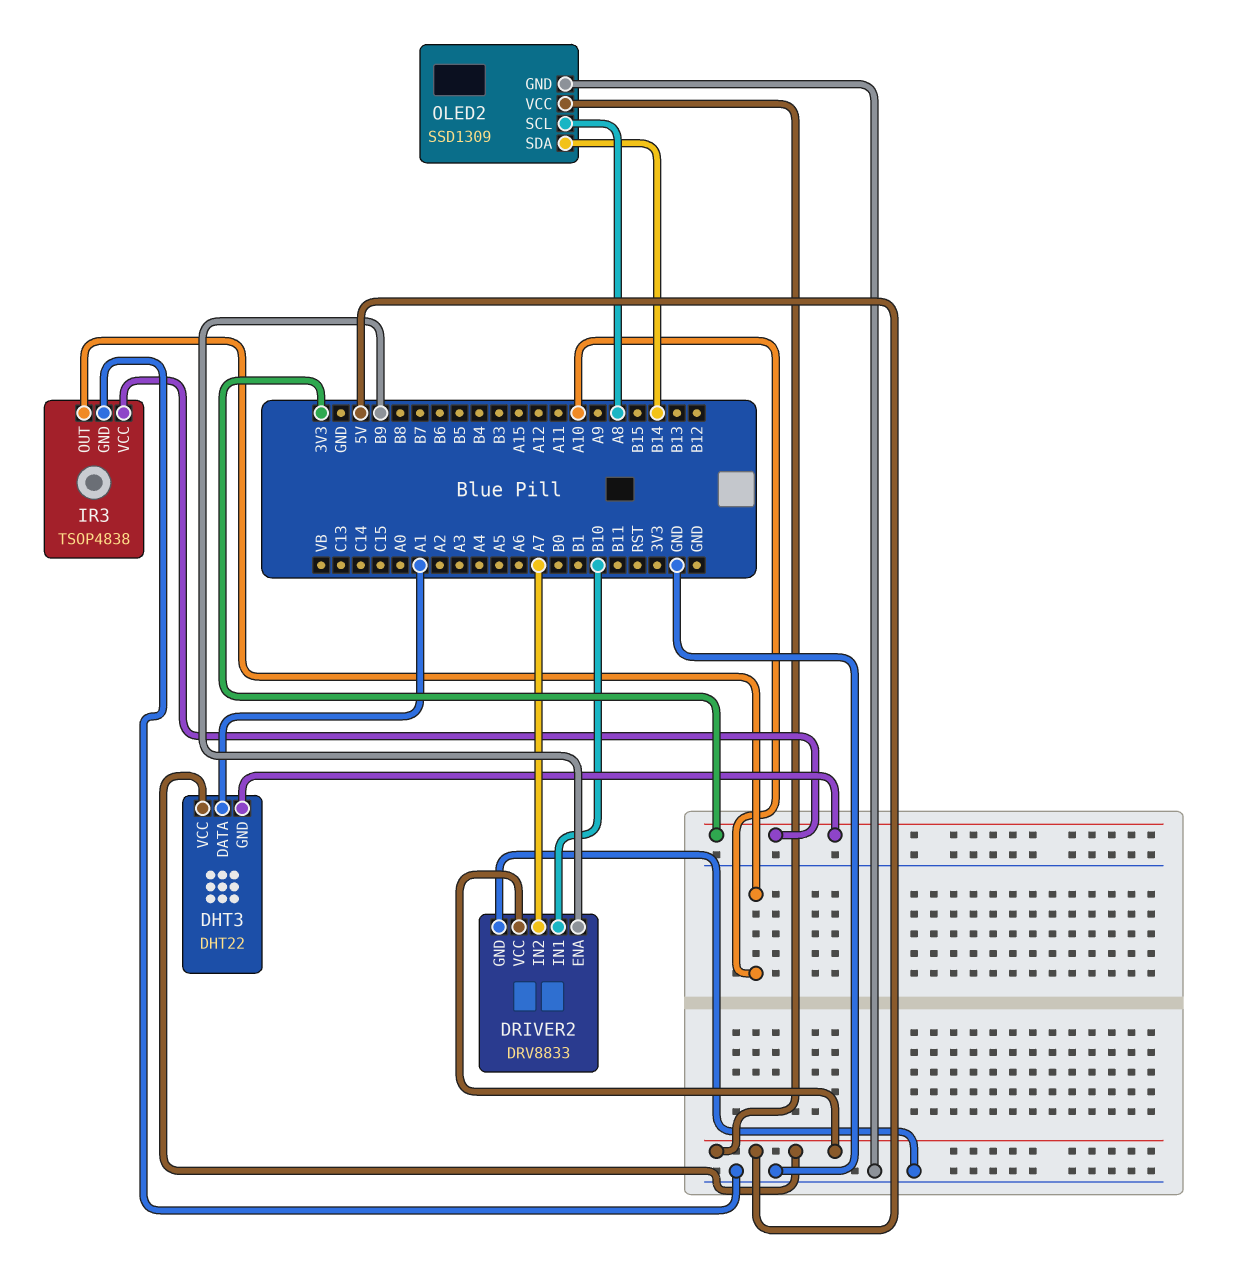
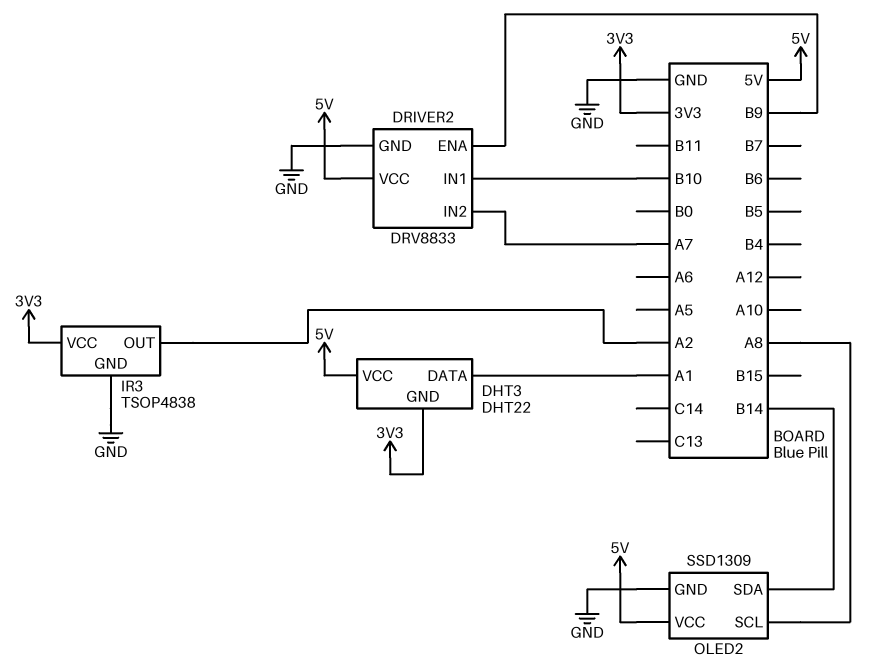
IR3 pin OUT: A10 -> A2

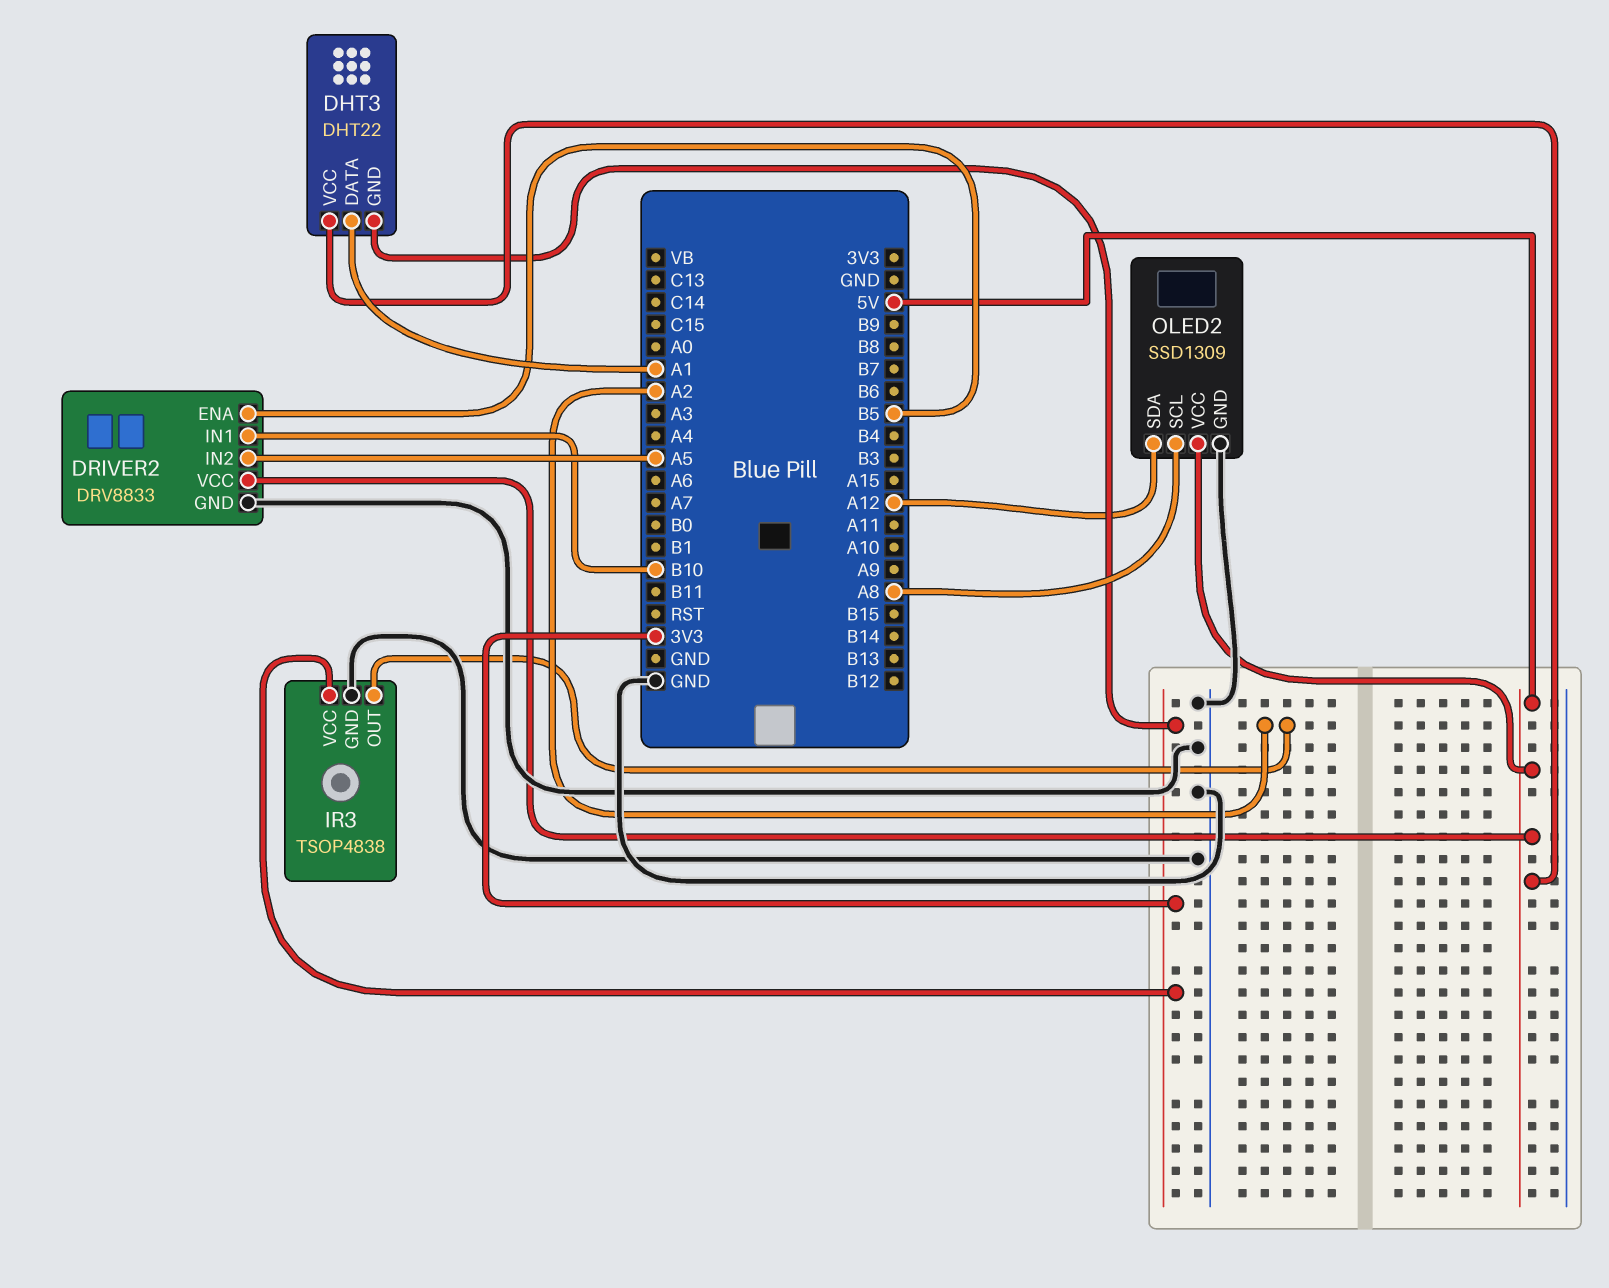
DRIVER2 pin ENA: B9 -> B5
DRIVER2 pin IN2: A7 -> A5
OLED2 pin SDA: B14 -> A12

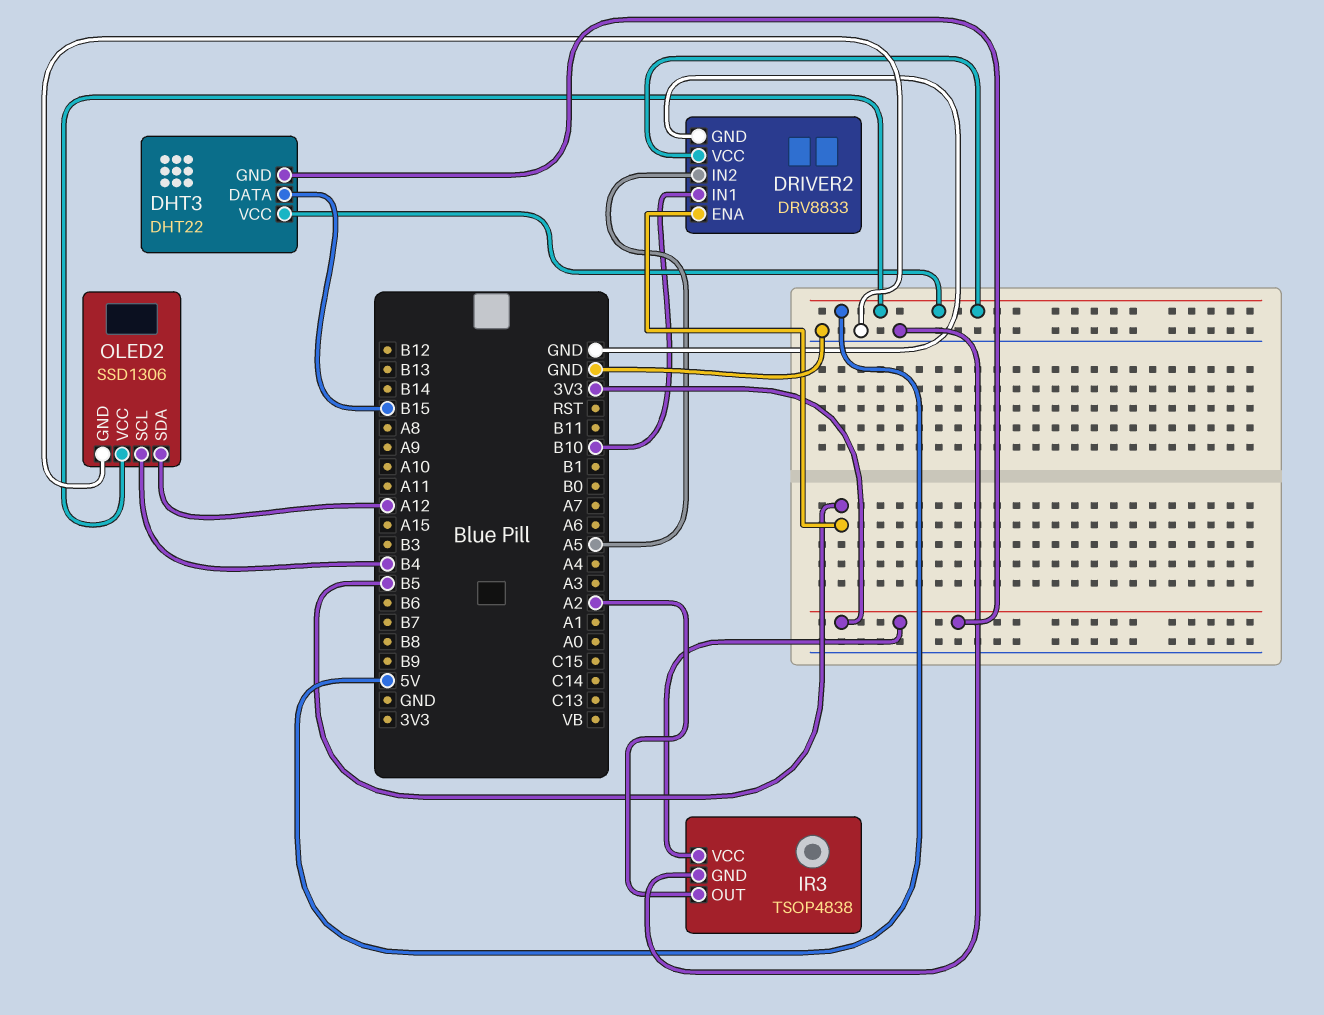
DHT3 pin DATA: A1 -> B15
OLED2: SSD1309 -> SSD1306
OLED2 pin SCL: A8 -> B4

